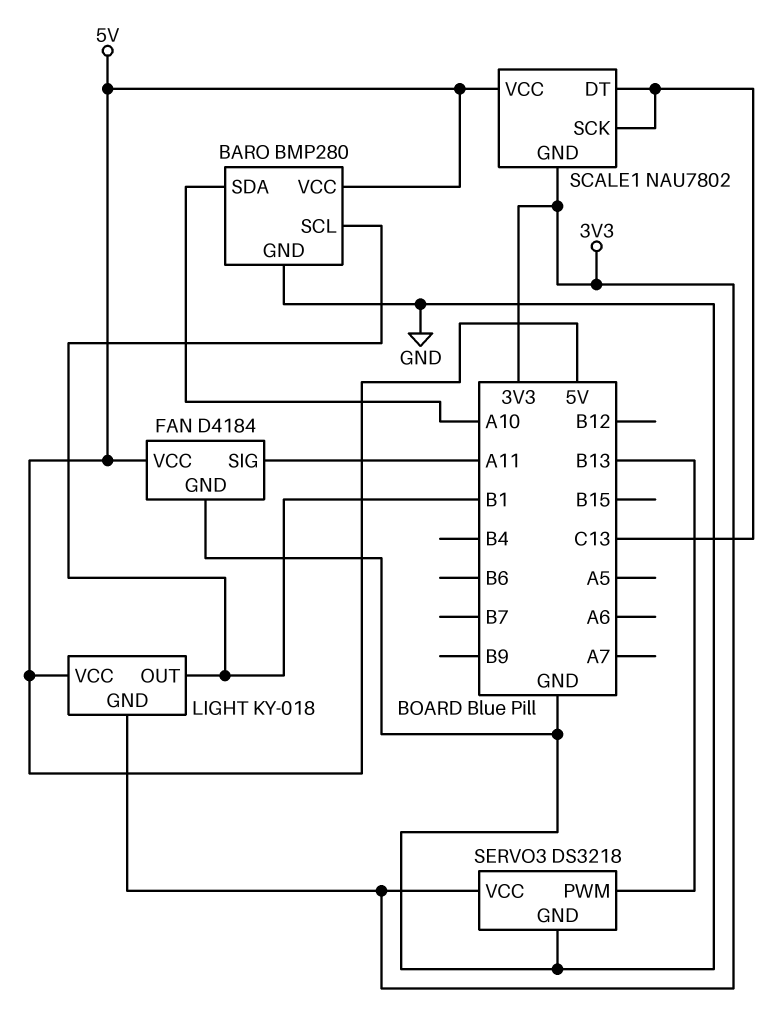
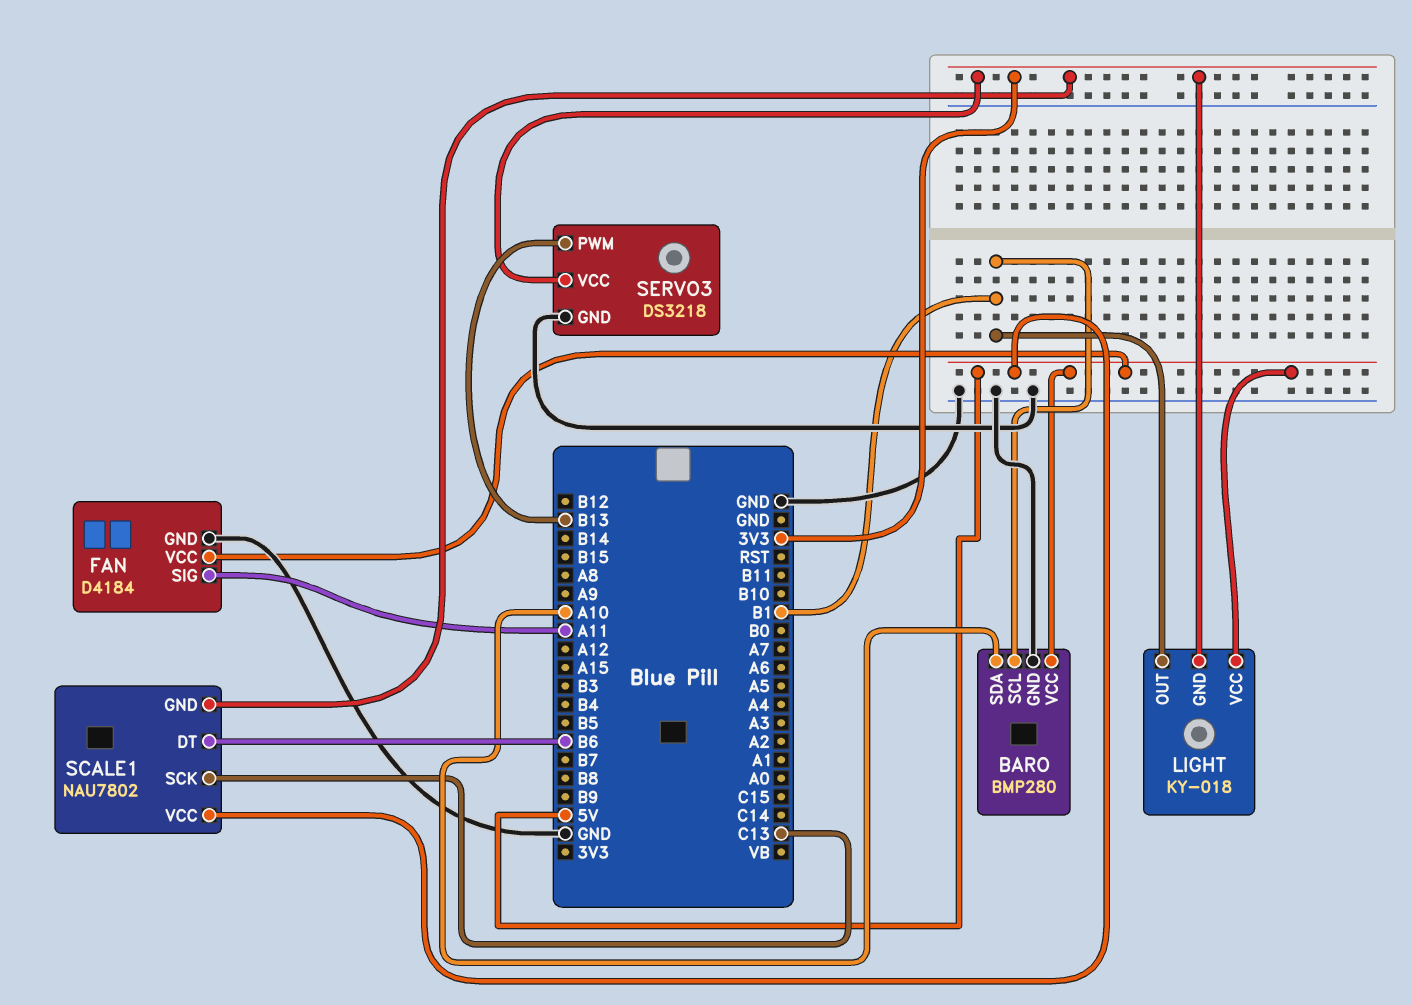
SCALE1 pin DT: C13 -> B6

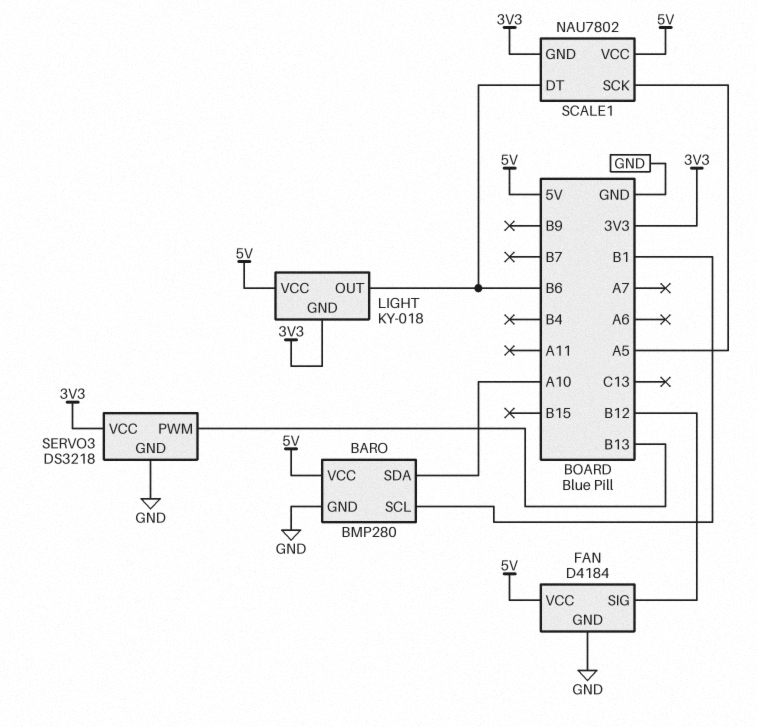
FAN pin SIG: A11 -> B12
LIGHT pin OUT: B1 -> B6
SCALE1 pin SCK: C13 -> A5

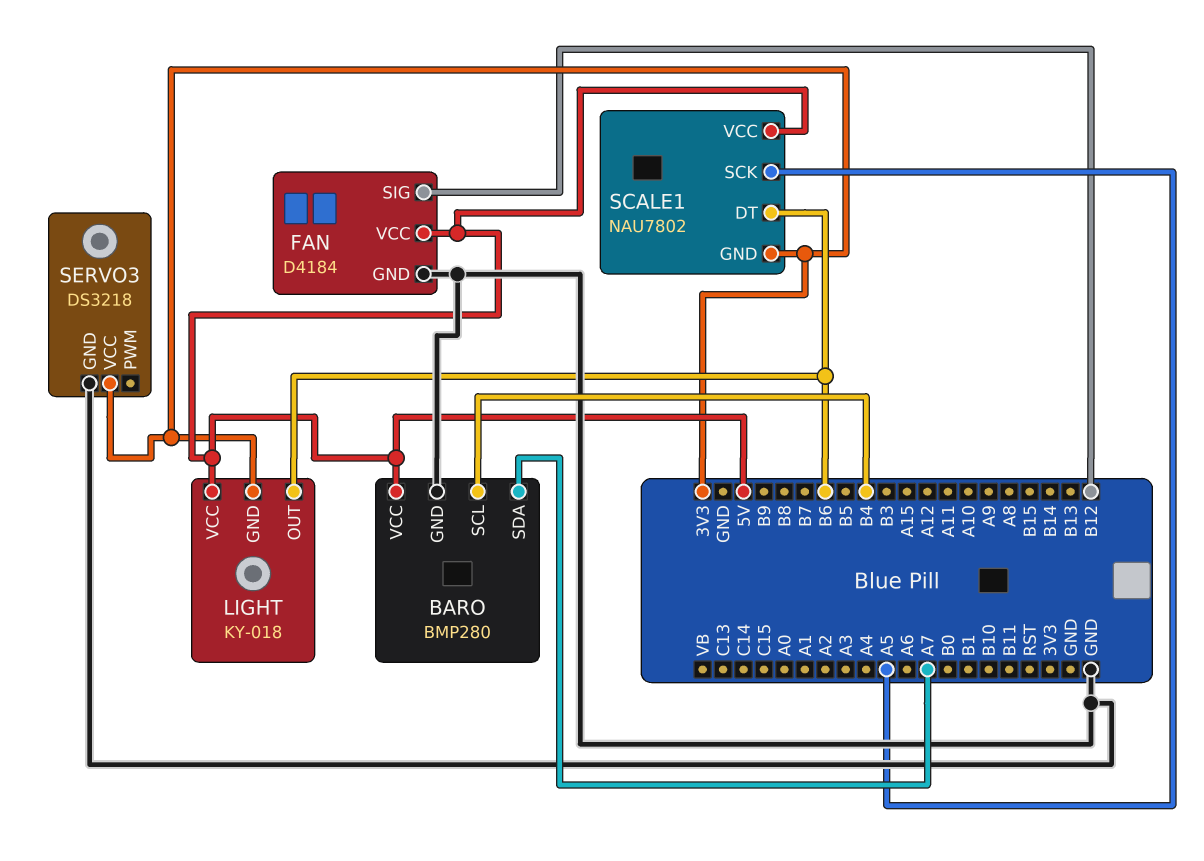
BARO pin SCL: B1 -> B4
BARO pin SDA: A10 -> A7
SERVO3 pin PWM: B13 -> none

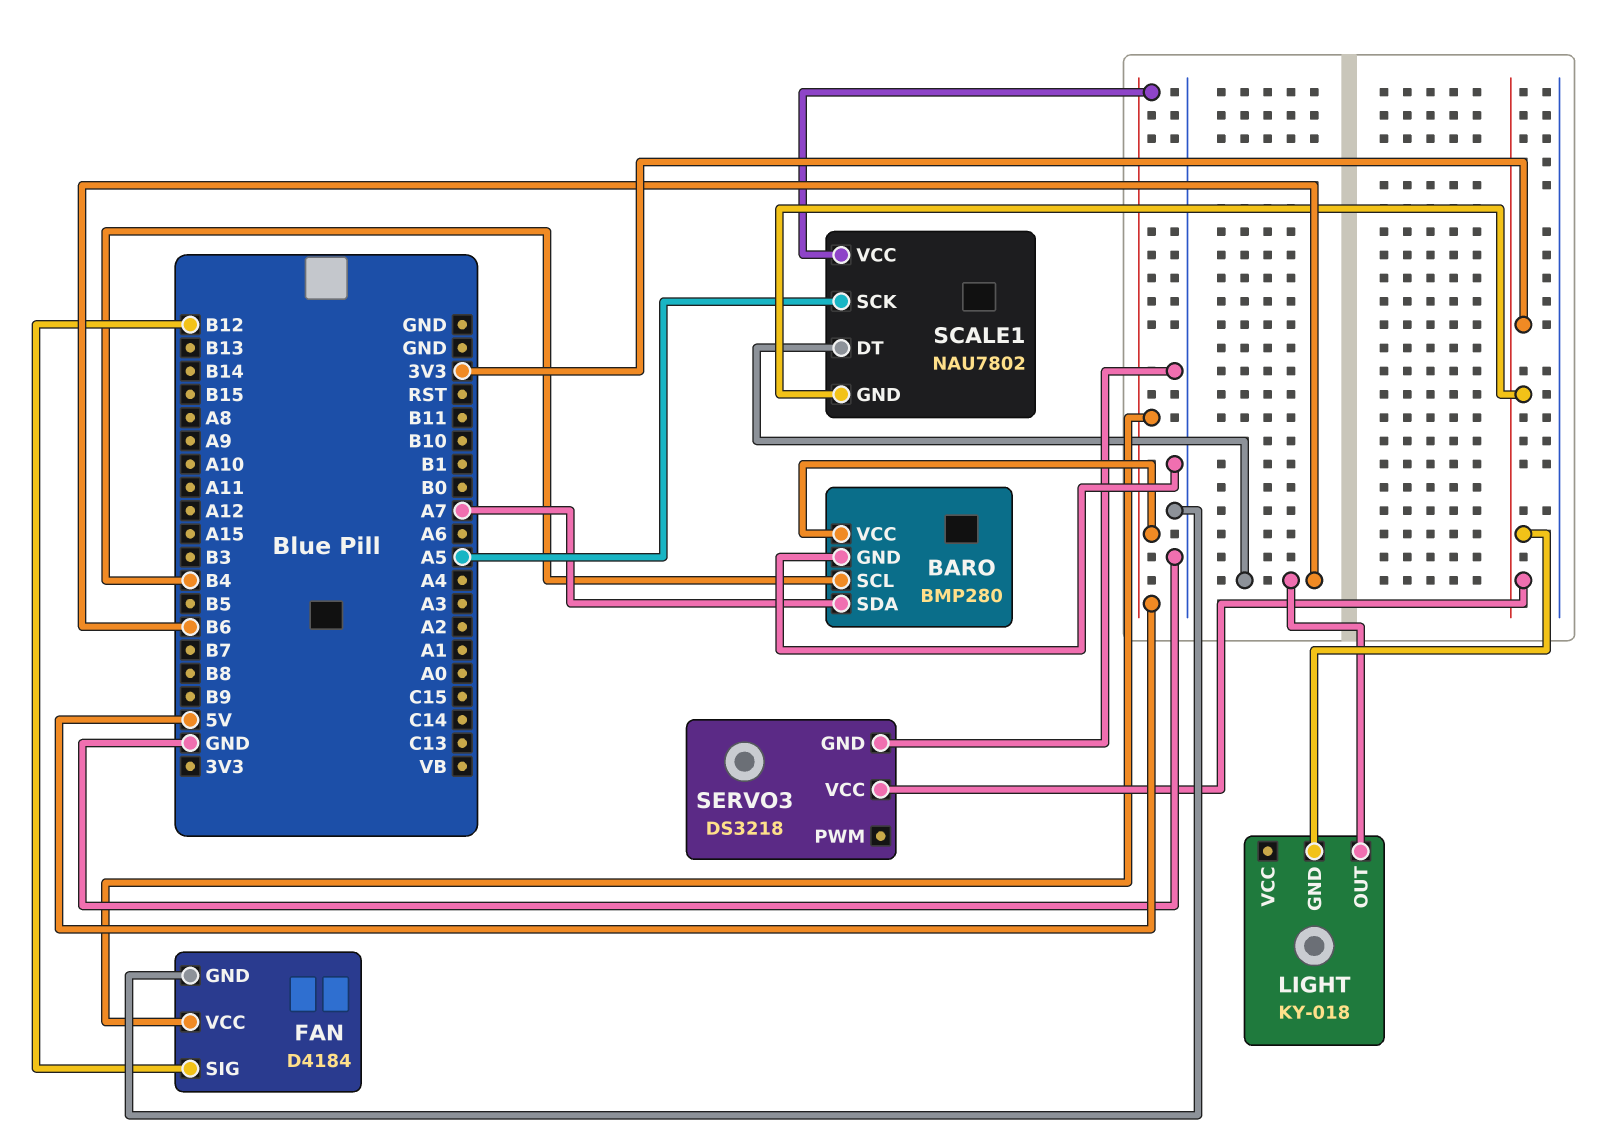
LIGHT pin VCC: 5V -> none

